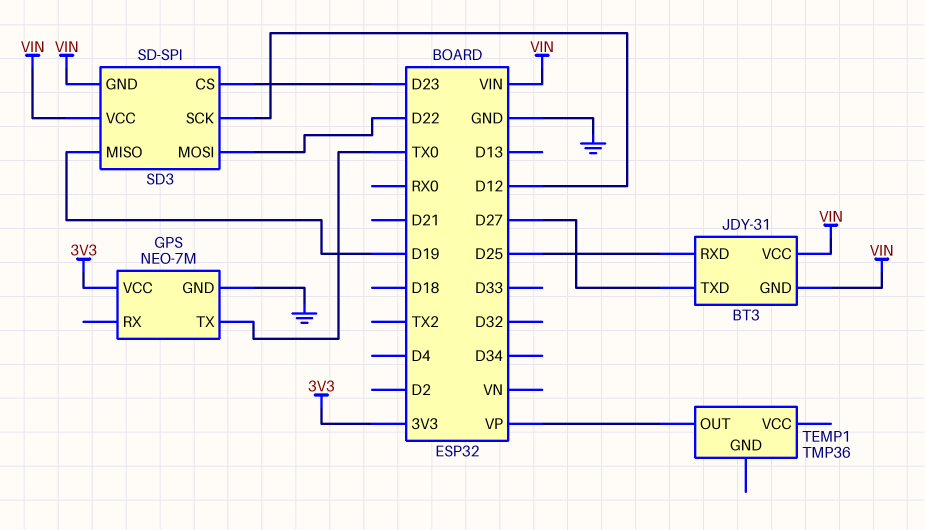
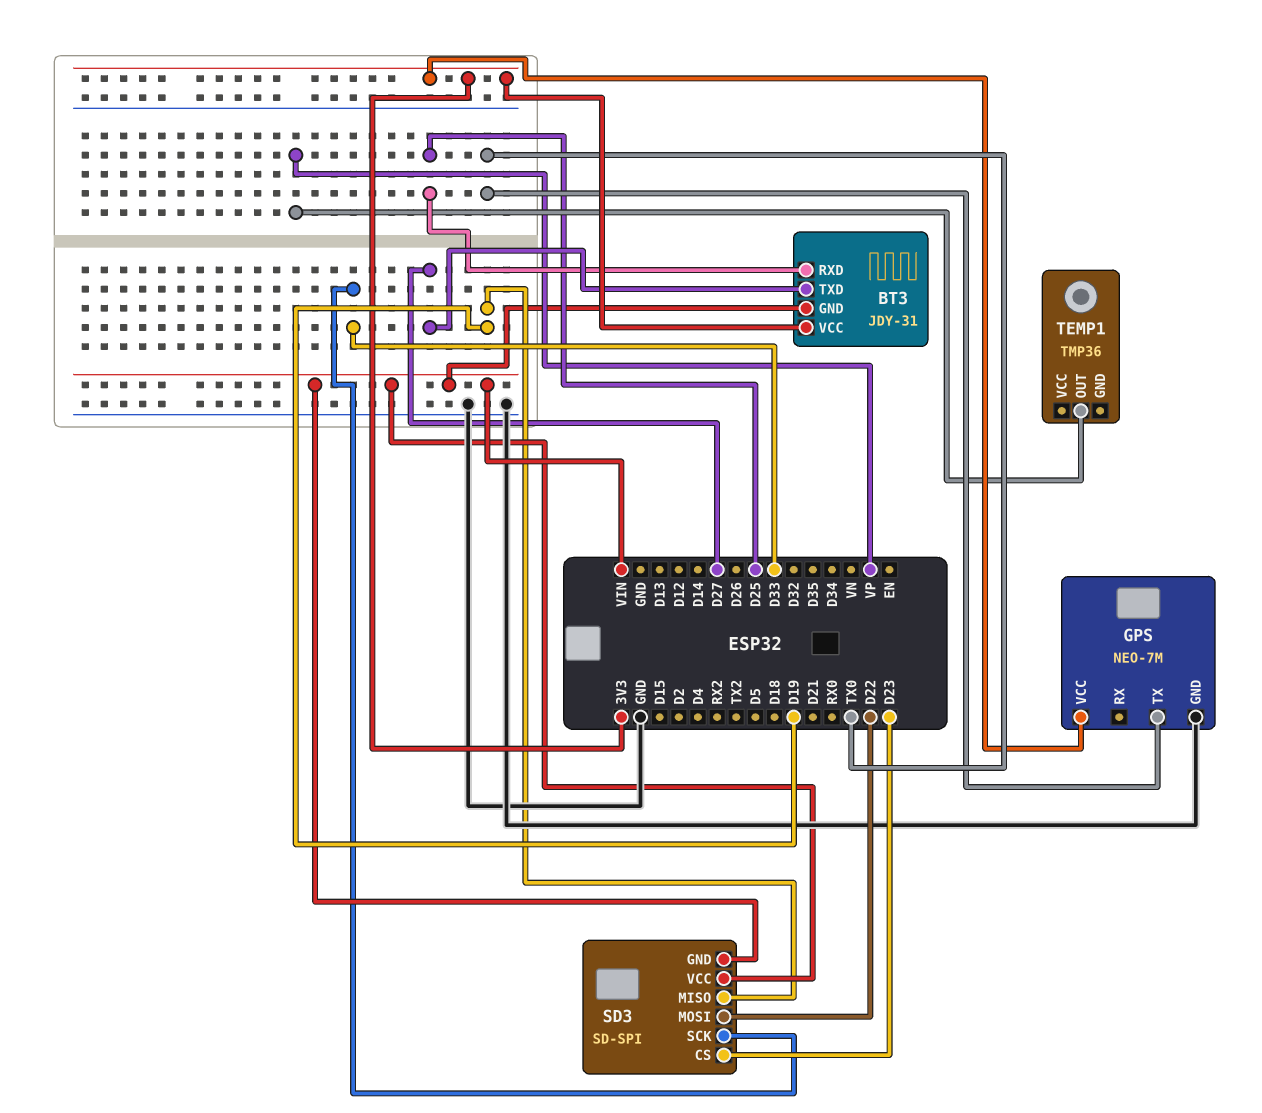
BT3 pin VCC: VIN -> 3V3
SD3 pin SCK: D12 -> D33

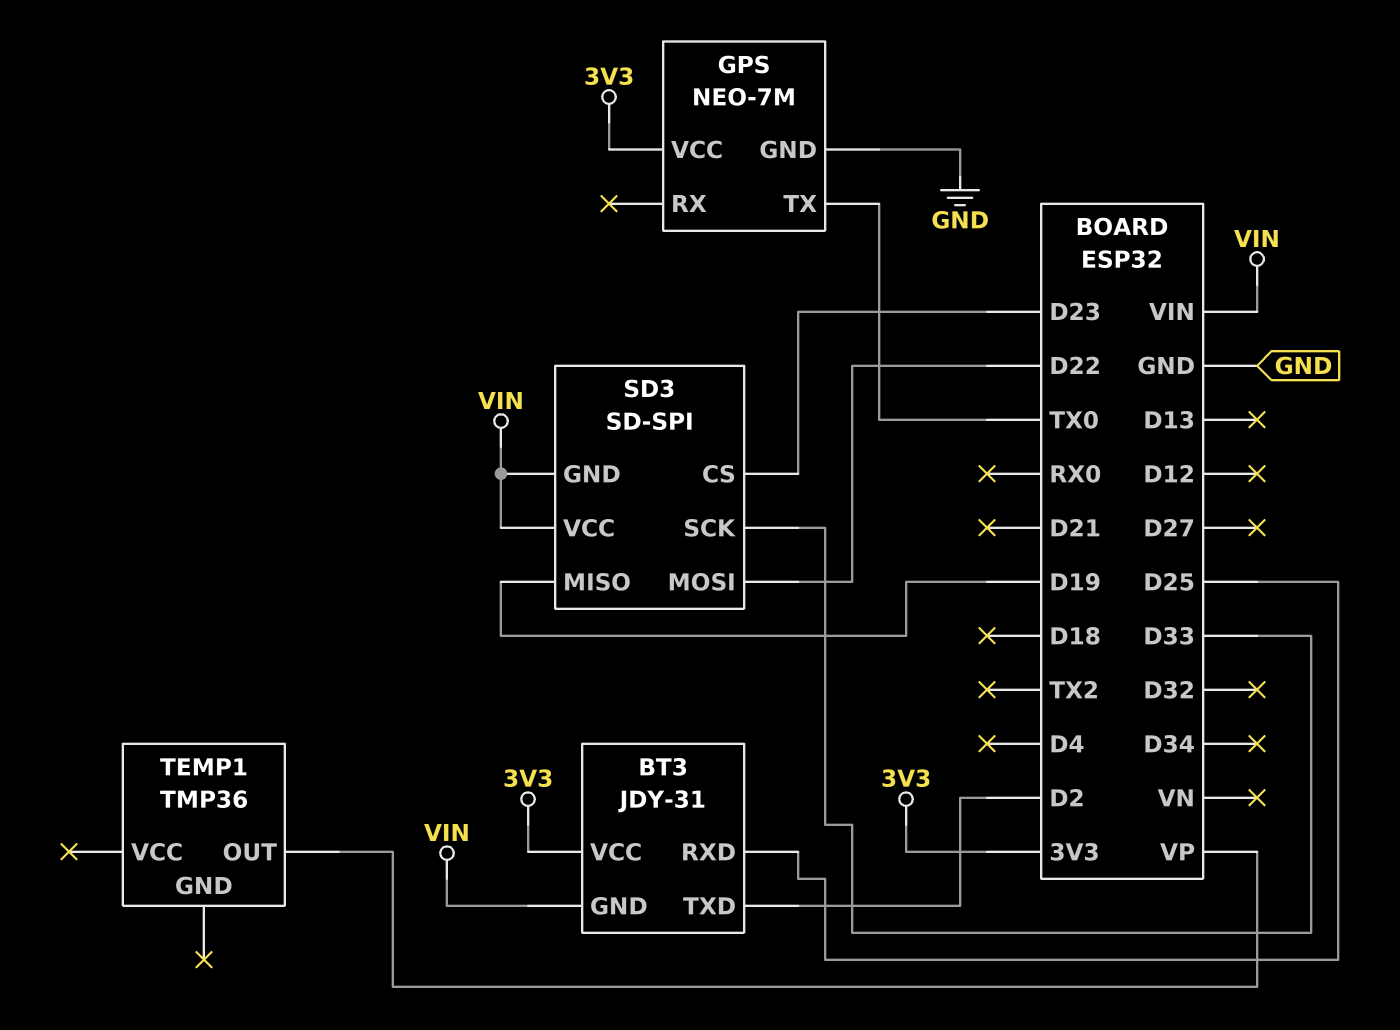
BT3 pin TXD: D27 -> D2

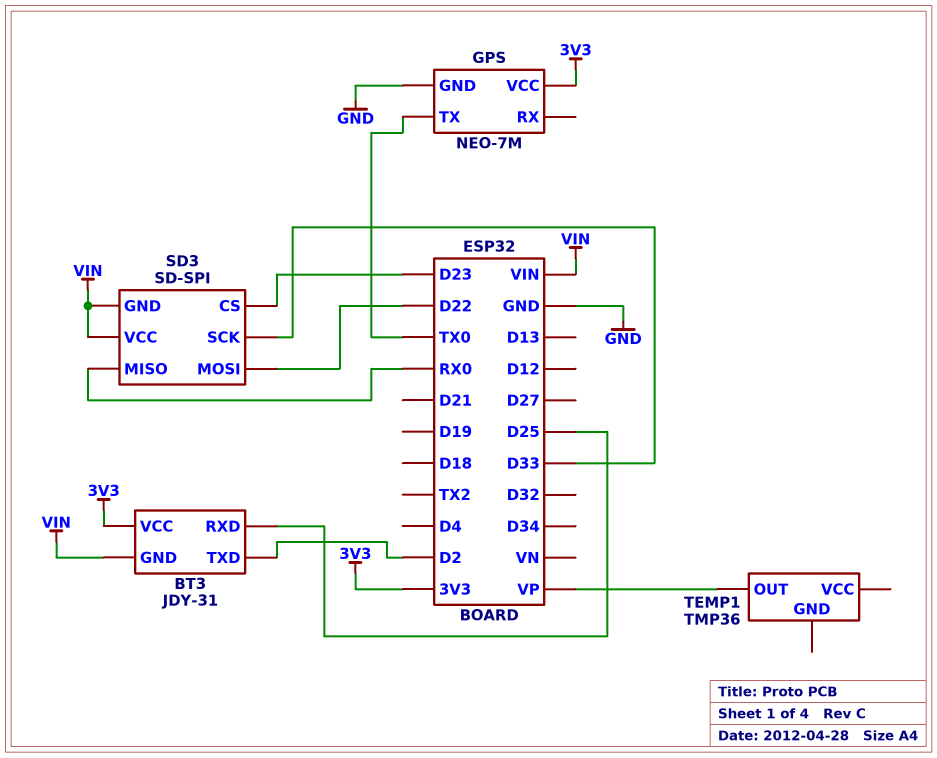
SD3 pin MISO: D19 -> RX0

